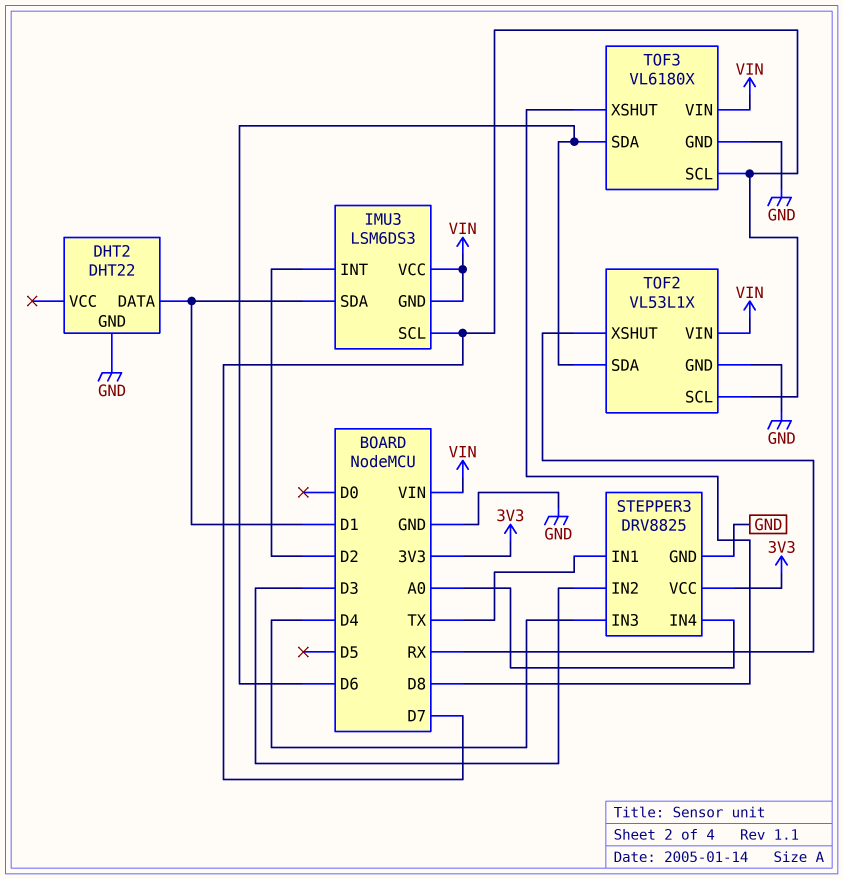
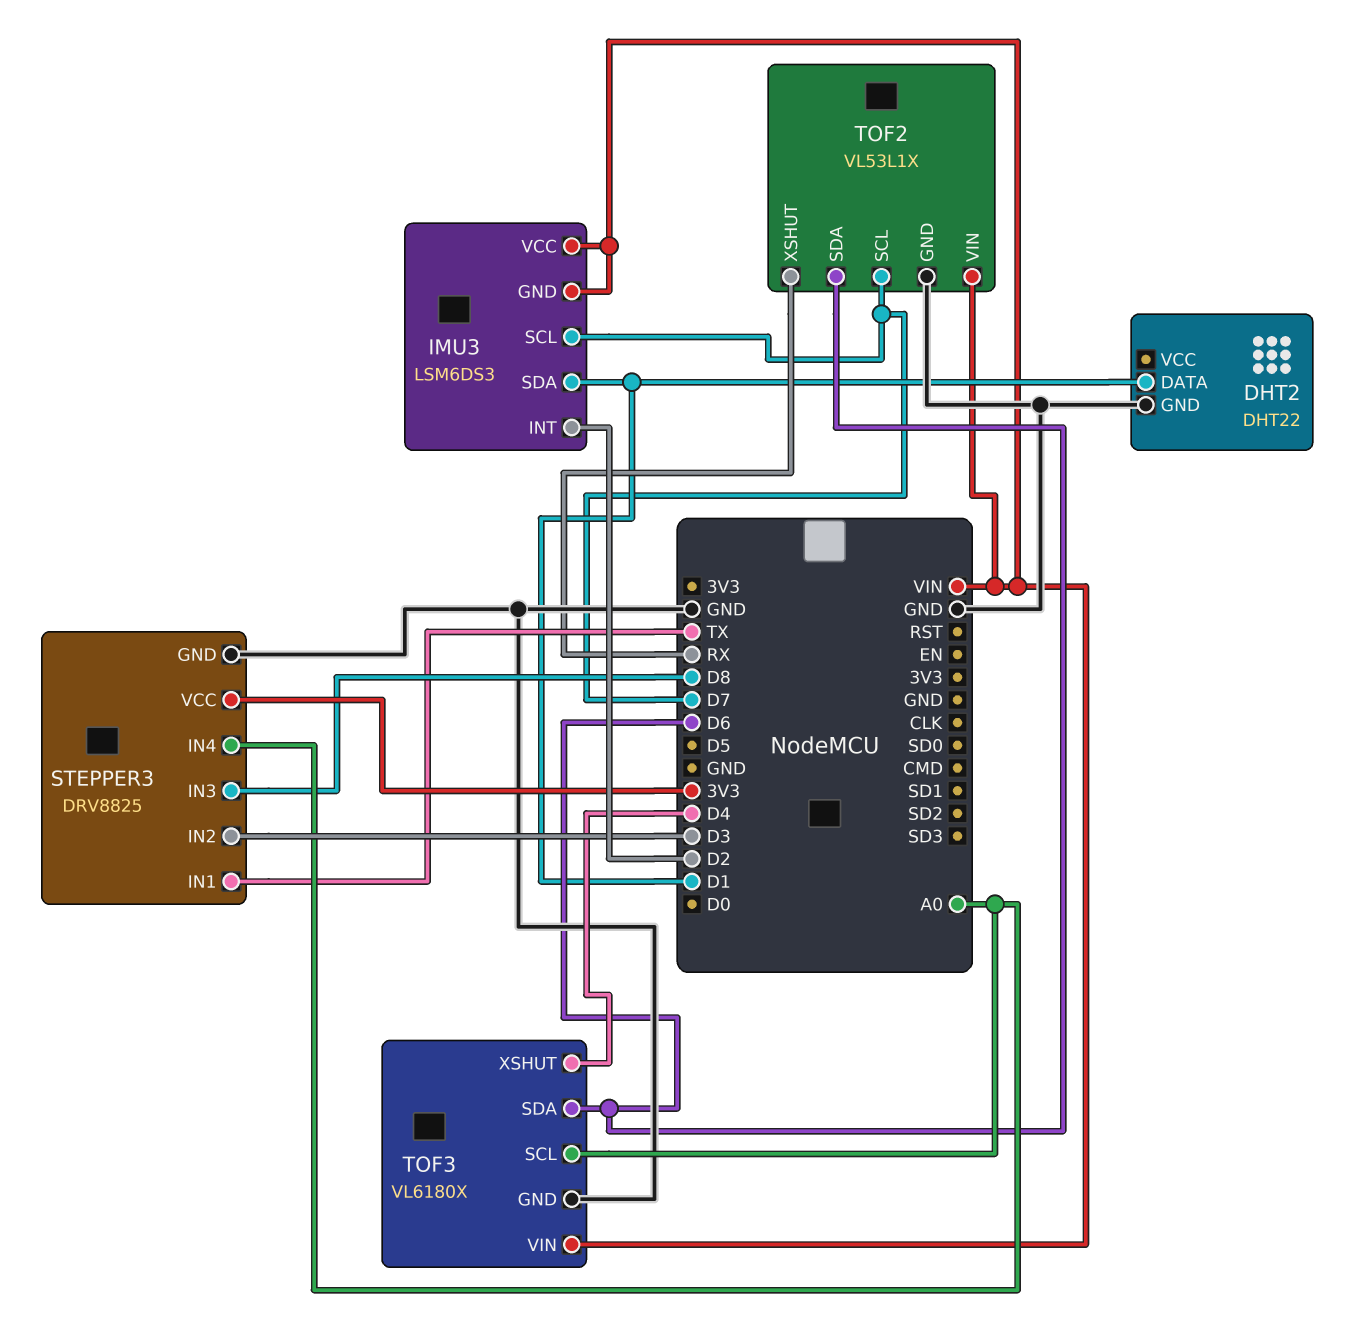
STEPPER3 pin IN3: D4 -> D8
TOF3 pin SCL: D7 -> A0
TOF3 pin XSHUT: D8 -> D4

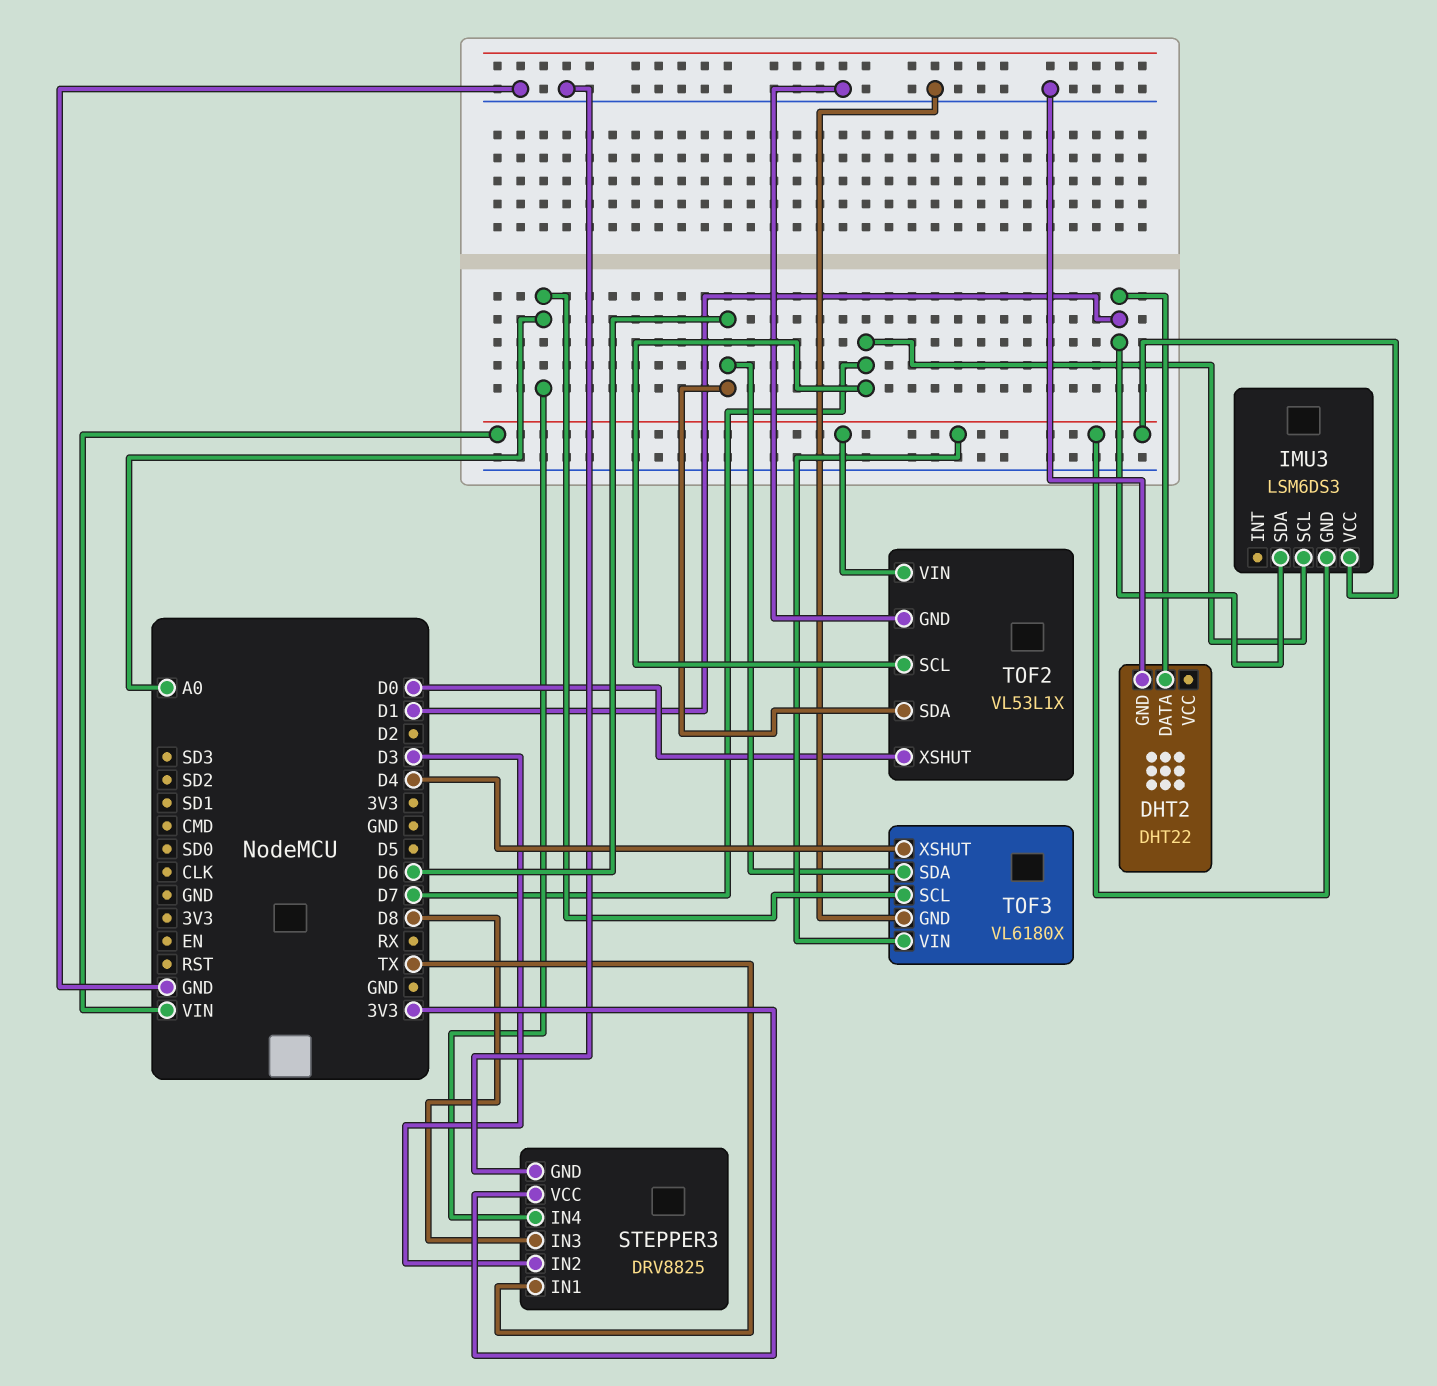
IMU3 pin INT: D2 -> none
TOF2 pin XSHUT: RX -> D0

